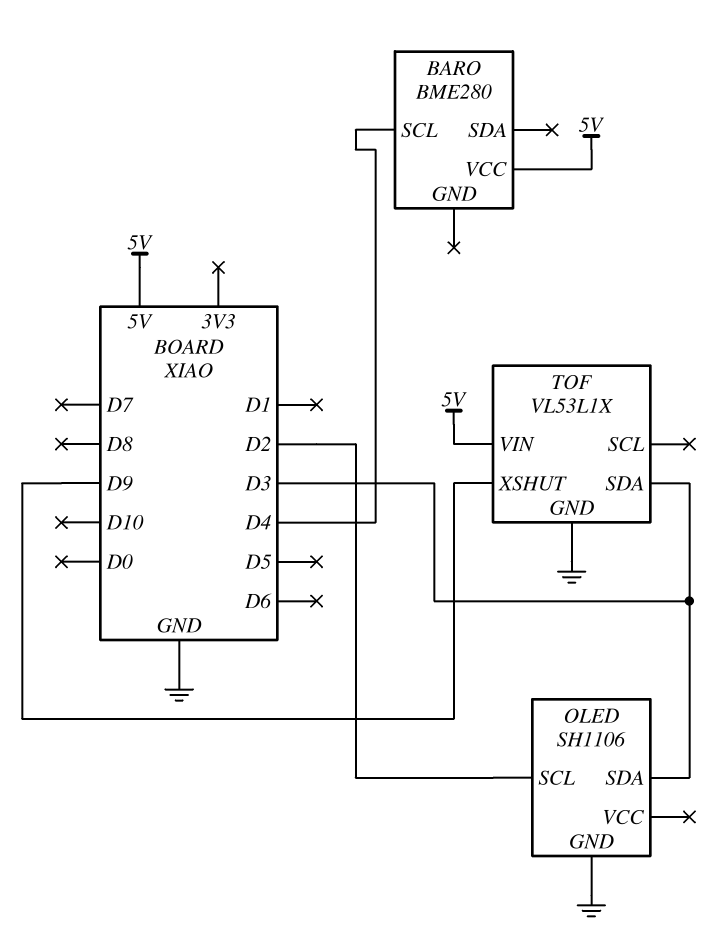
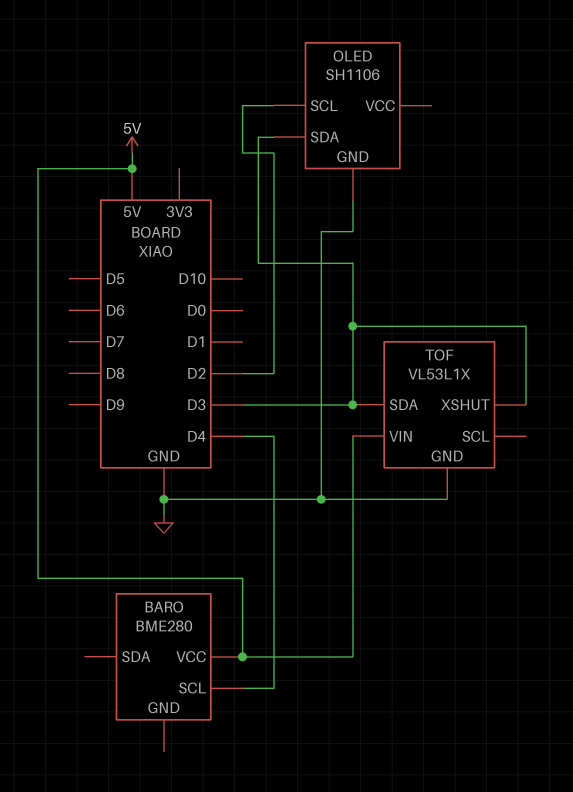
TOF pin XSHUT: D9 -> D3

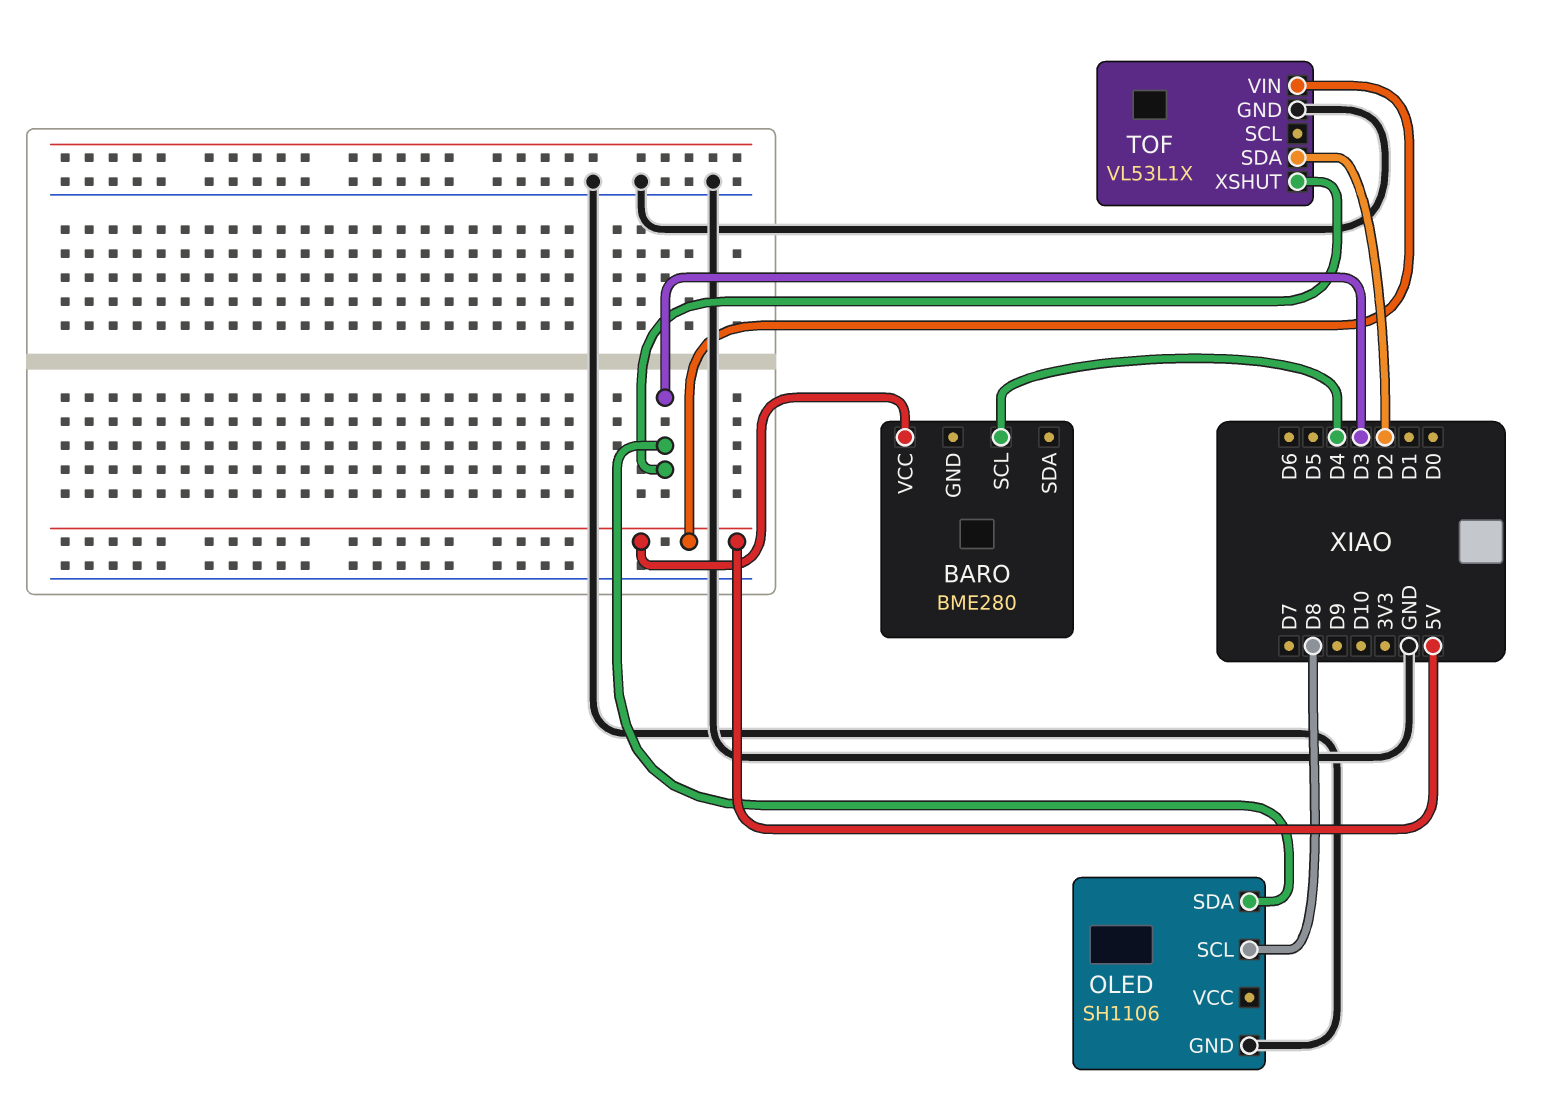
OLED pin SCL: D2 -> D8
TOF pin SDA: D3 -> D2

